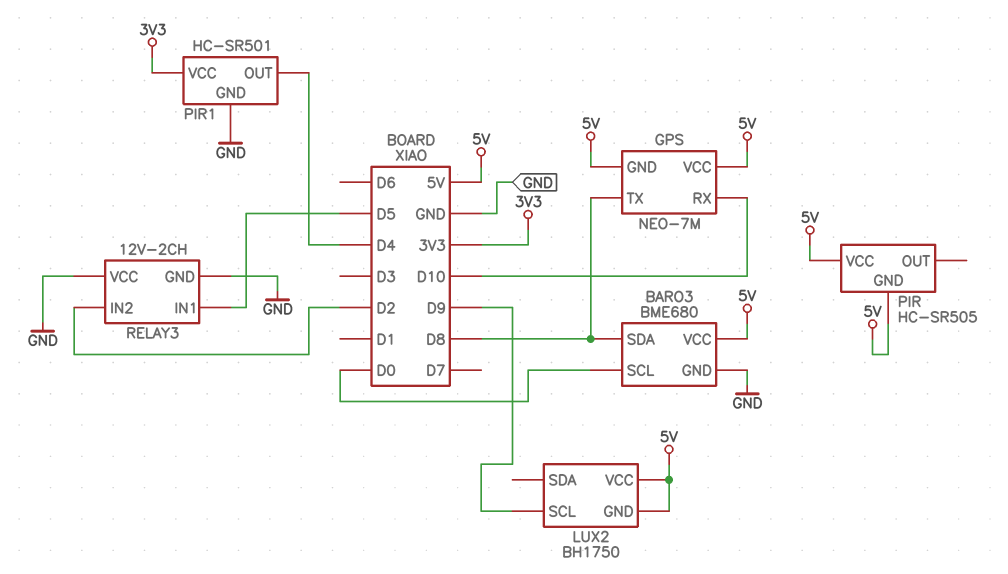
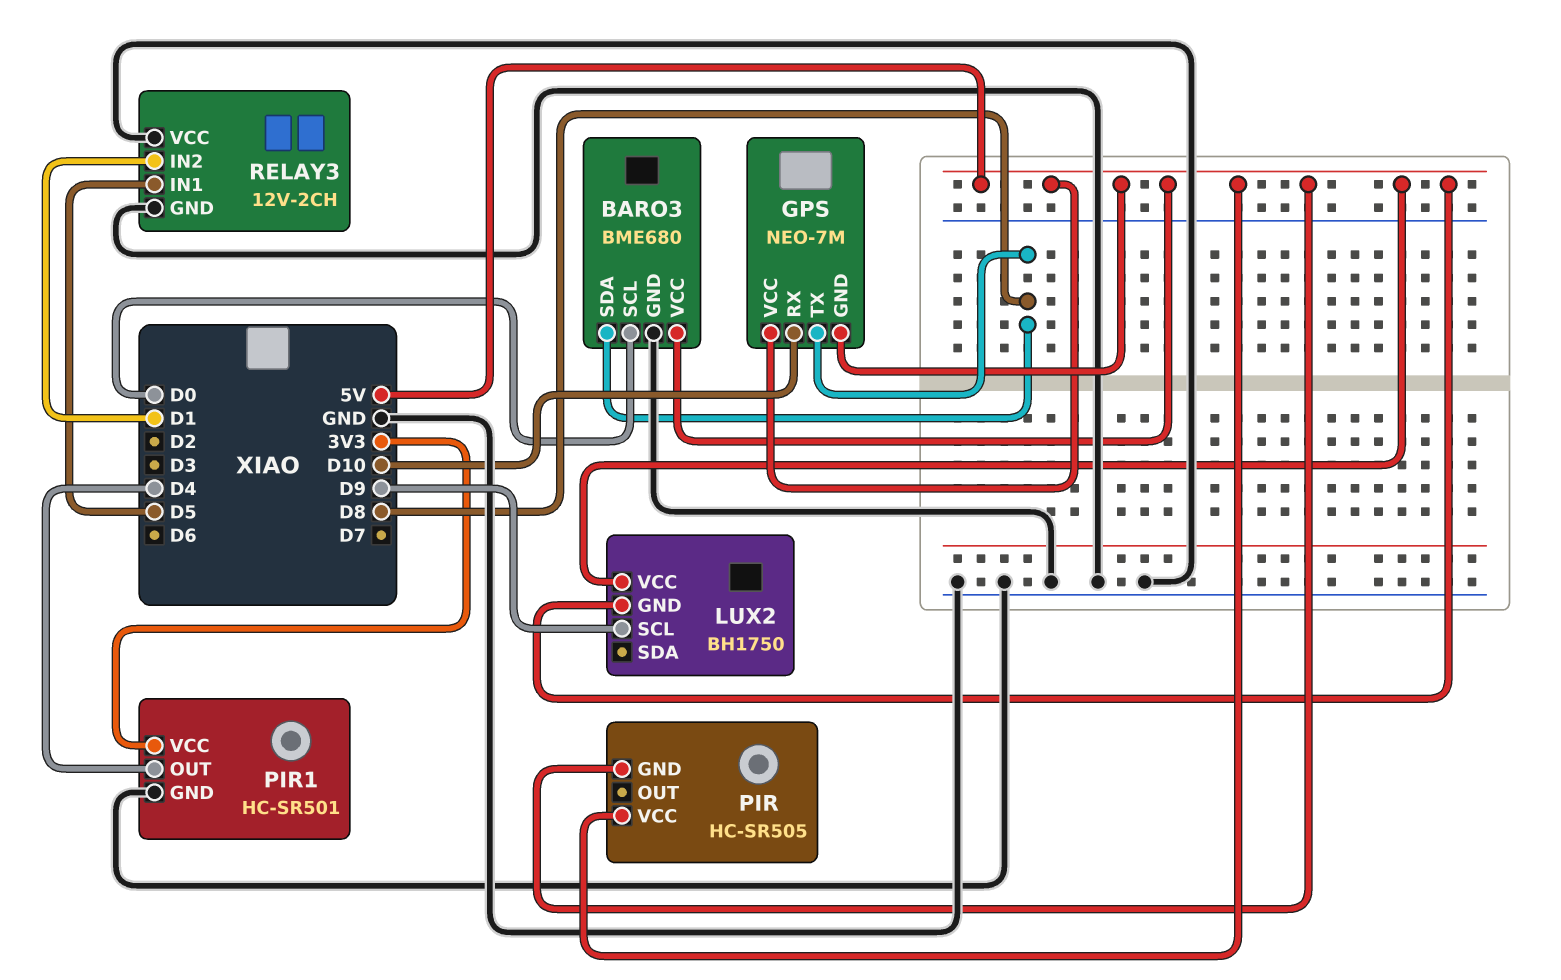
RELAY3 pin IN2: D2 -> D1

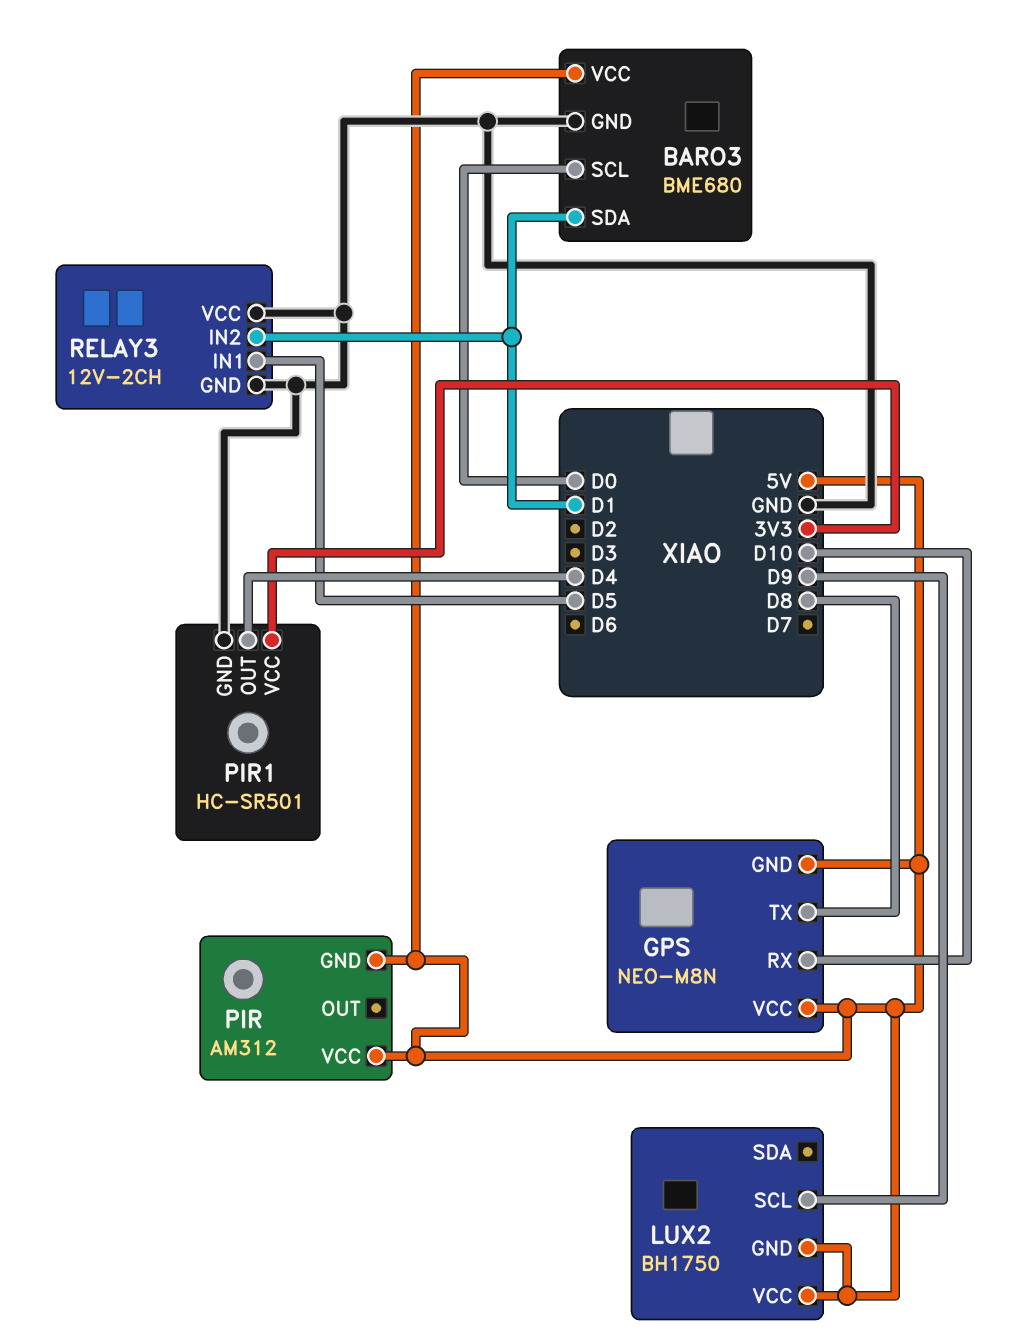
BARO3 pin SDA: D8 -> D1
GPS: NEO-7M -> NEO-M8N
PIR: HC-SR505 -> AM312

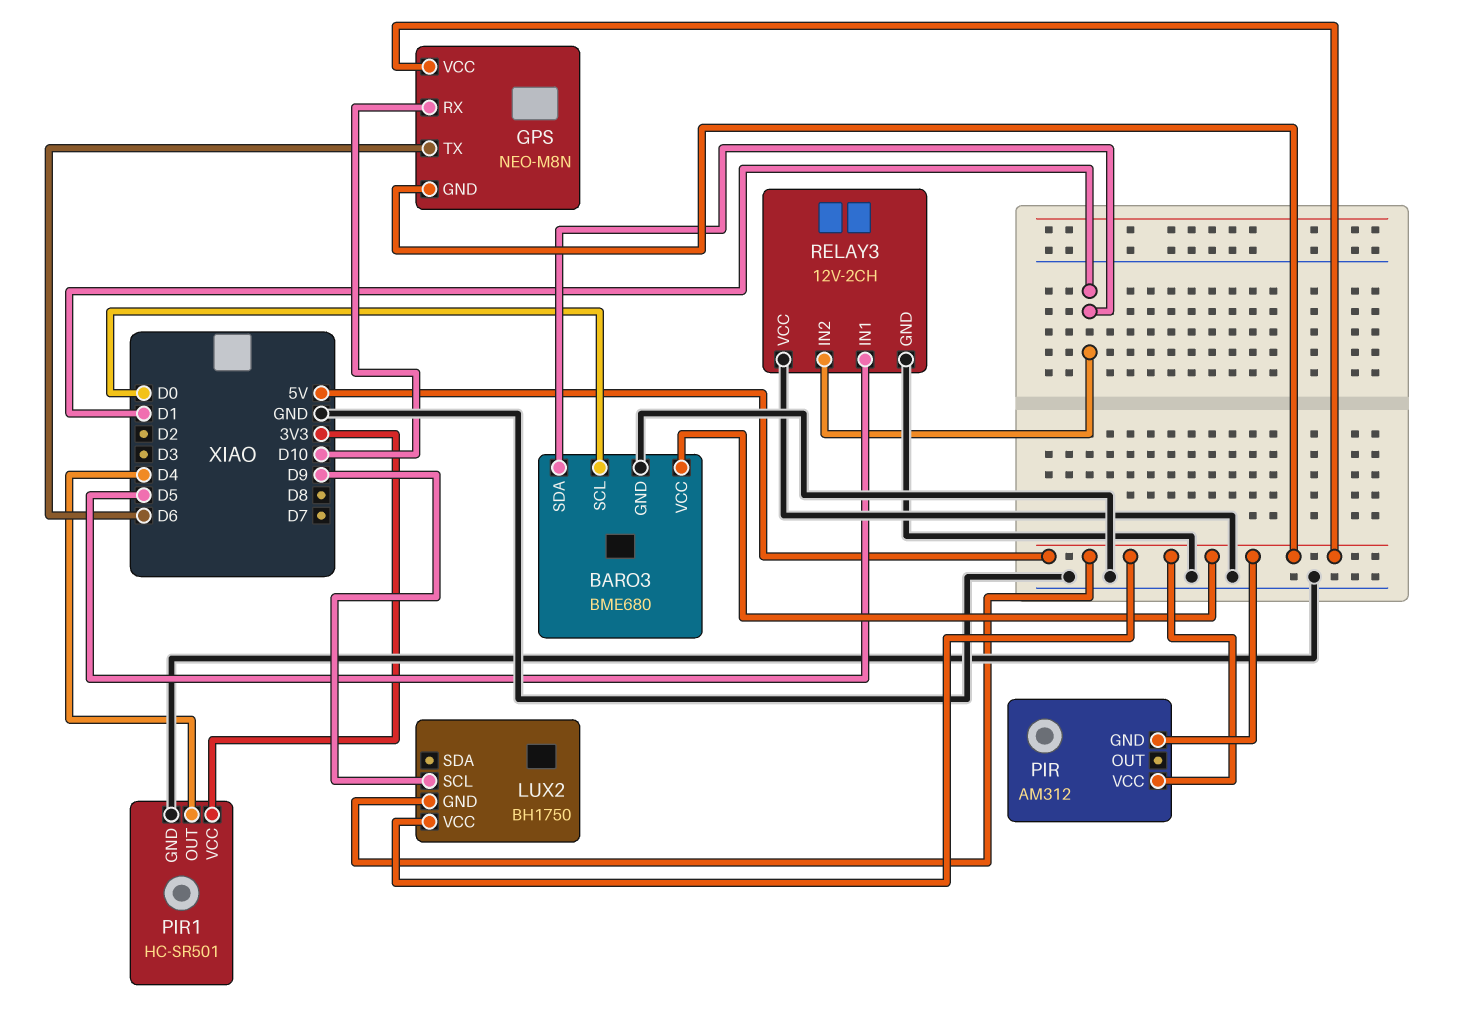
GPS pin TX: D8 -> D6

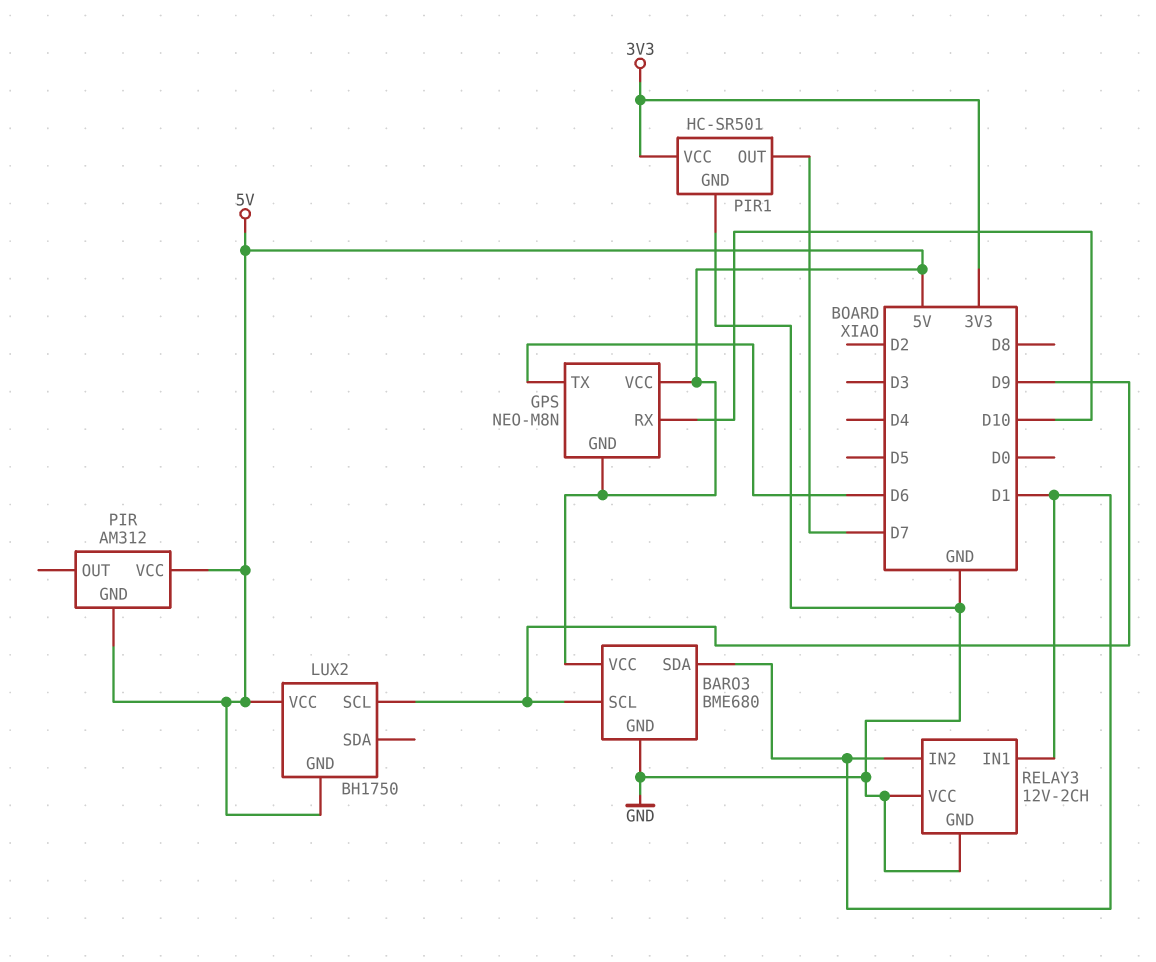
BARO3 pin SCL: D0 -> D9
PIR1 pin OUT: D4 -> D7
RELAY3 pin IN1: D5 -> D1

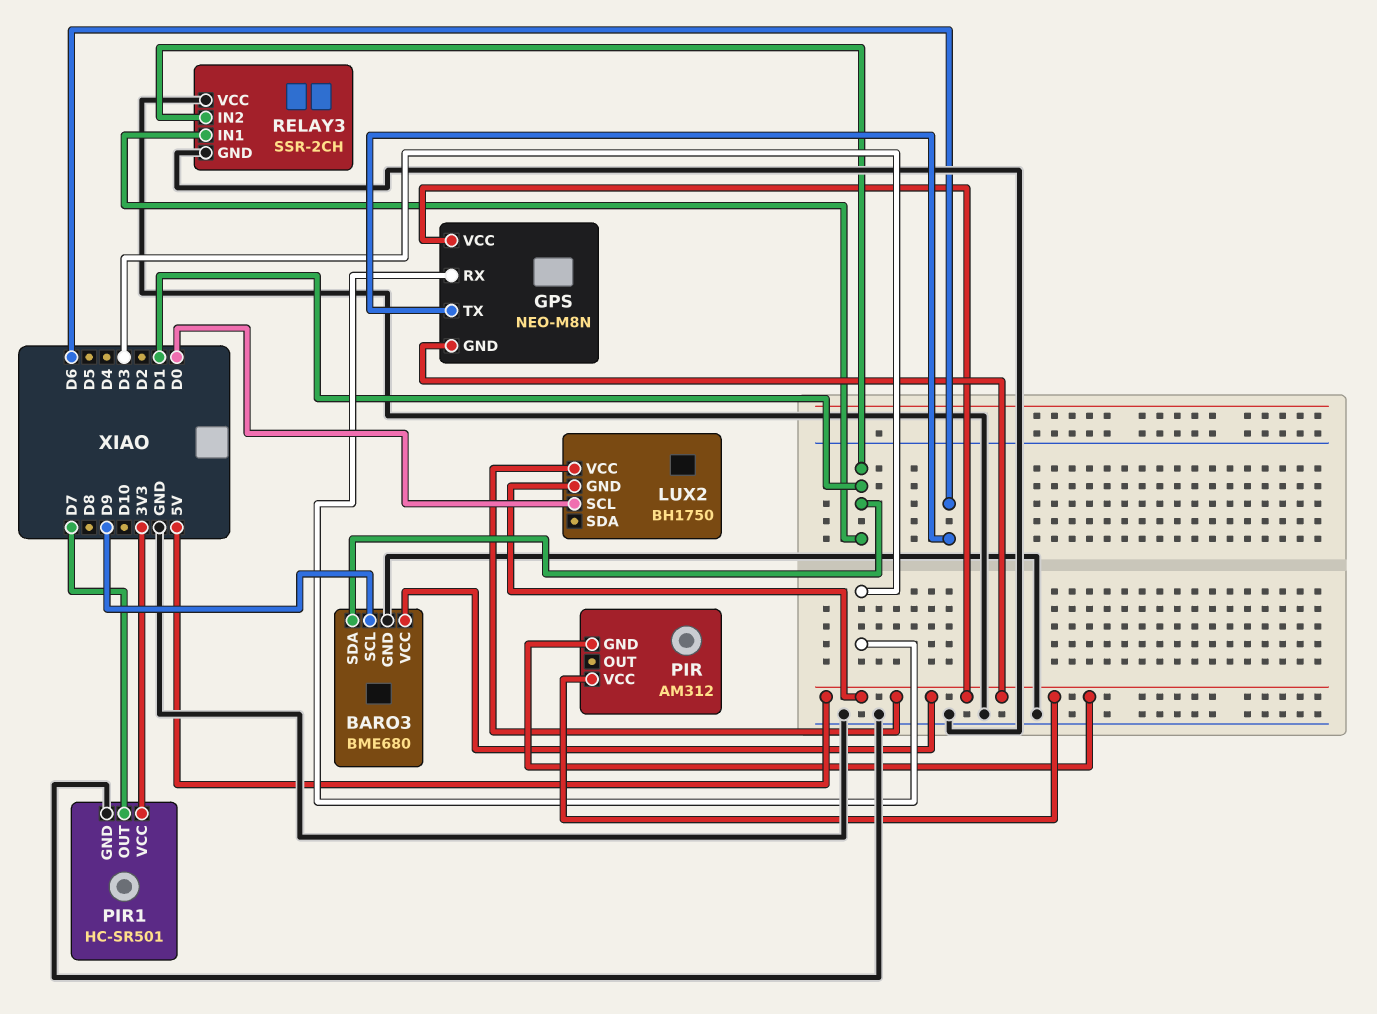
GPS pin RX: D10 -> D3
LUX2 pin SCL: D9 -> D0
RELAY3: 12V-2CH -> SSR-2CH

